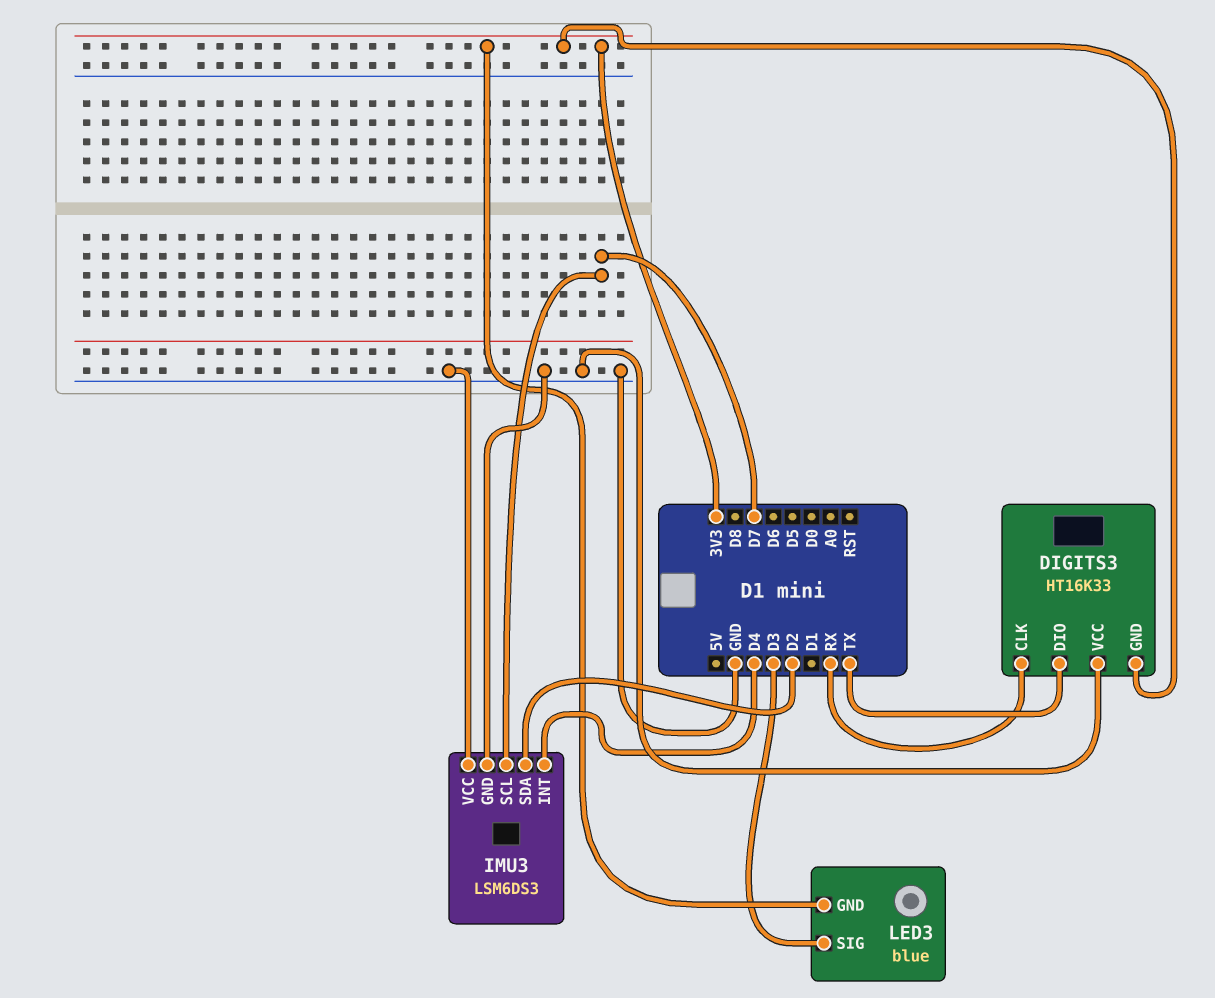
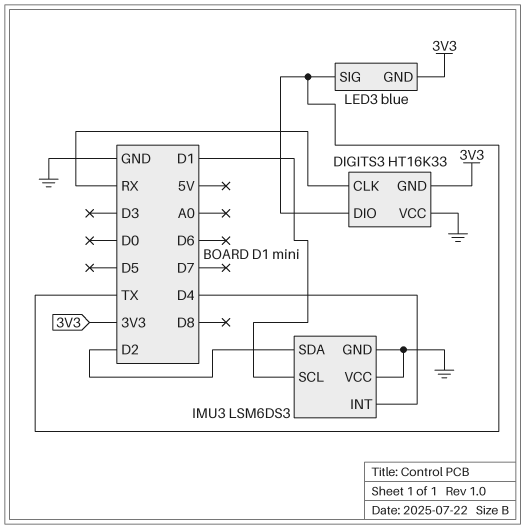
IMU3 pin SCL: D7 -> D1
LED3 pin SIG: D3 -> TX

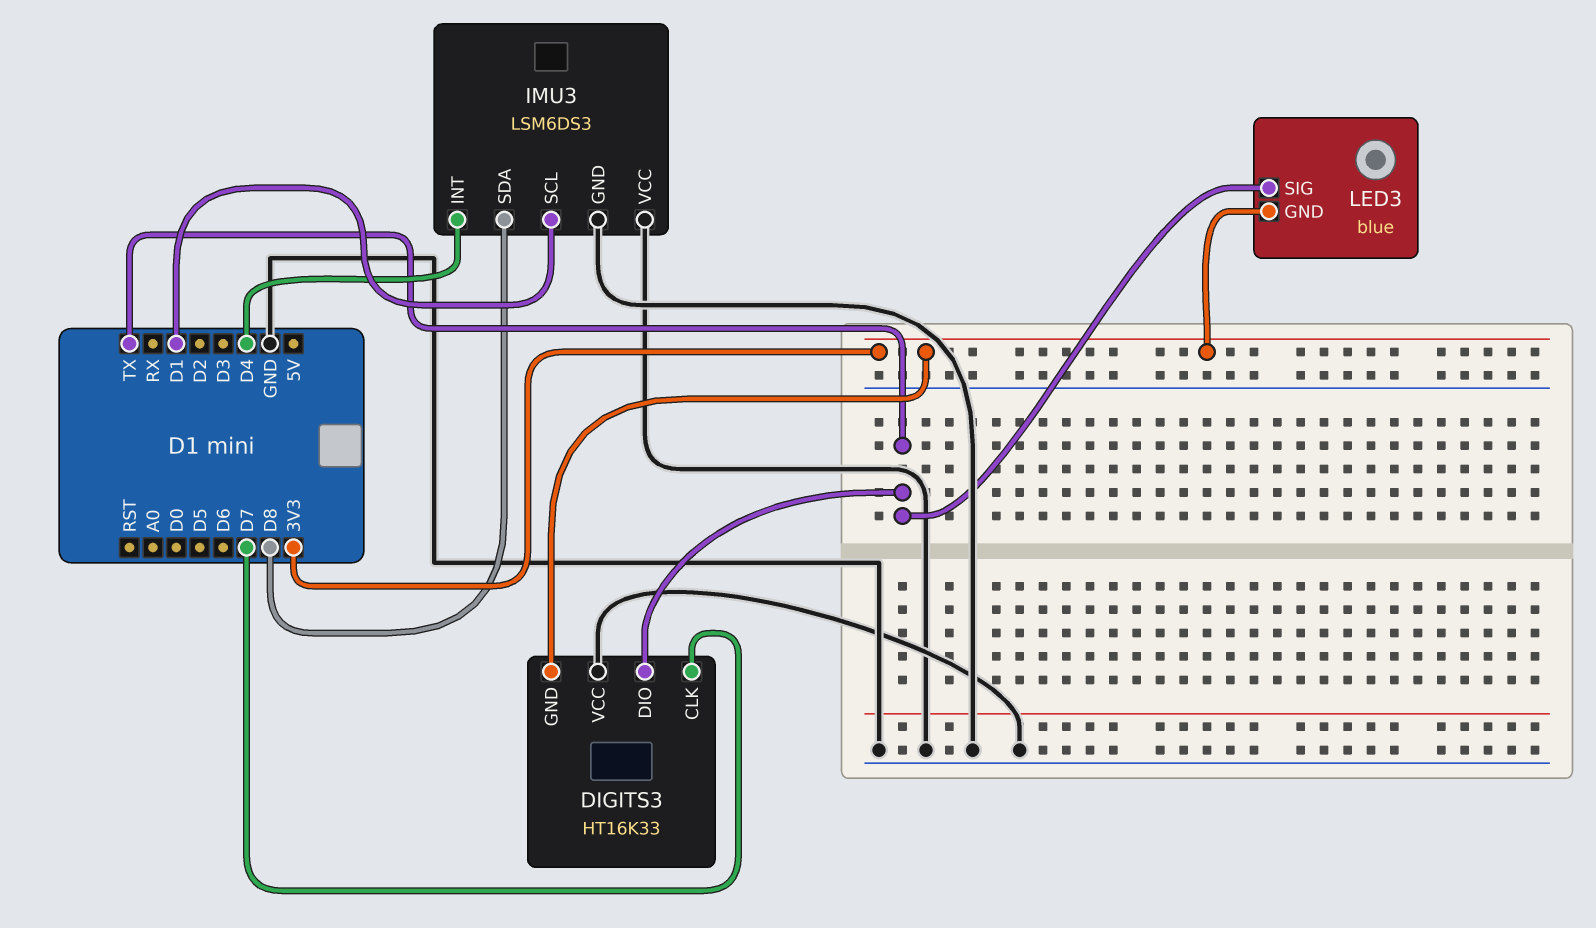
DIGITS3 pin CLK: RX -> D7
IMU3 pin SDA: D2 -> D8

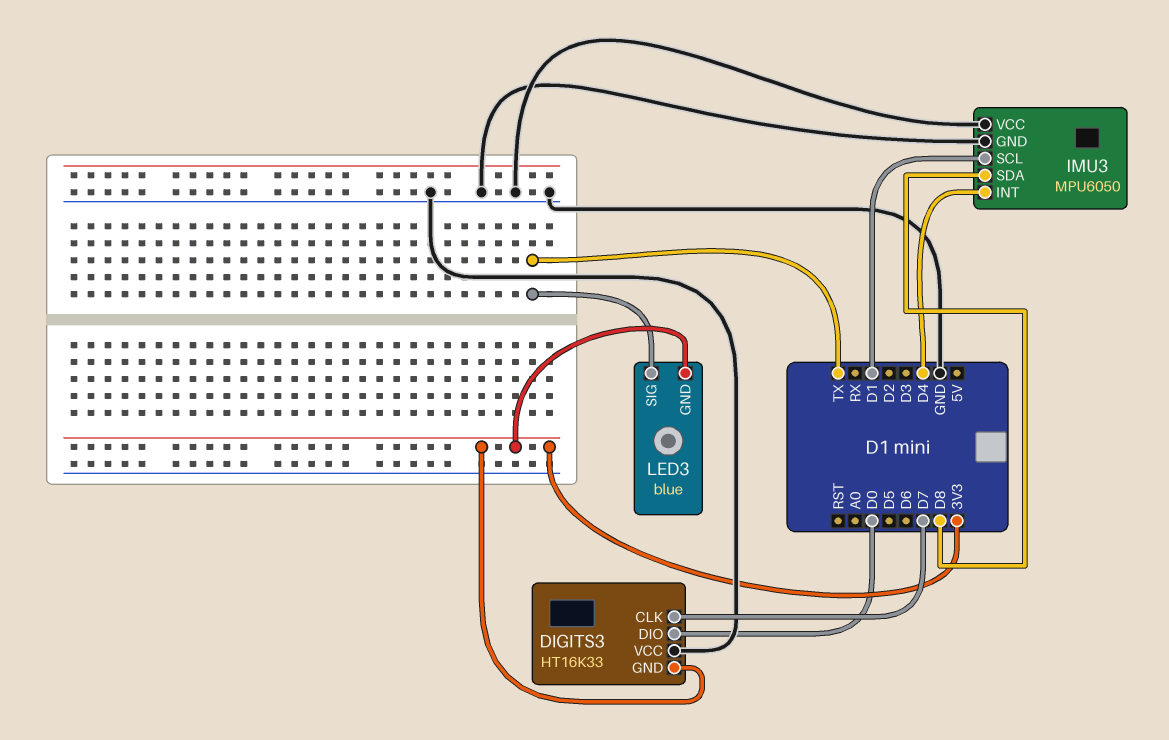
DIGITS3 pin DIO: TX -> D0
IMU3: LSM6DS3 -> MPU6050

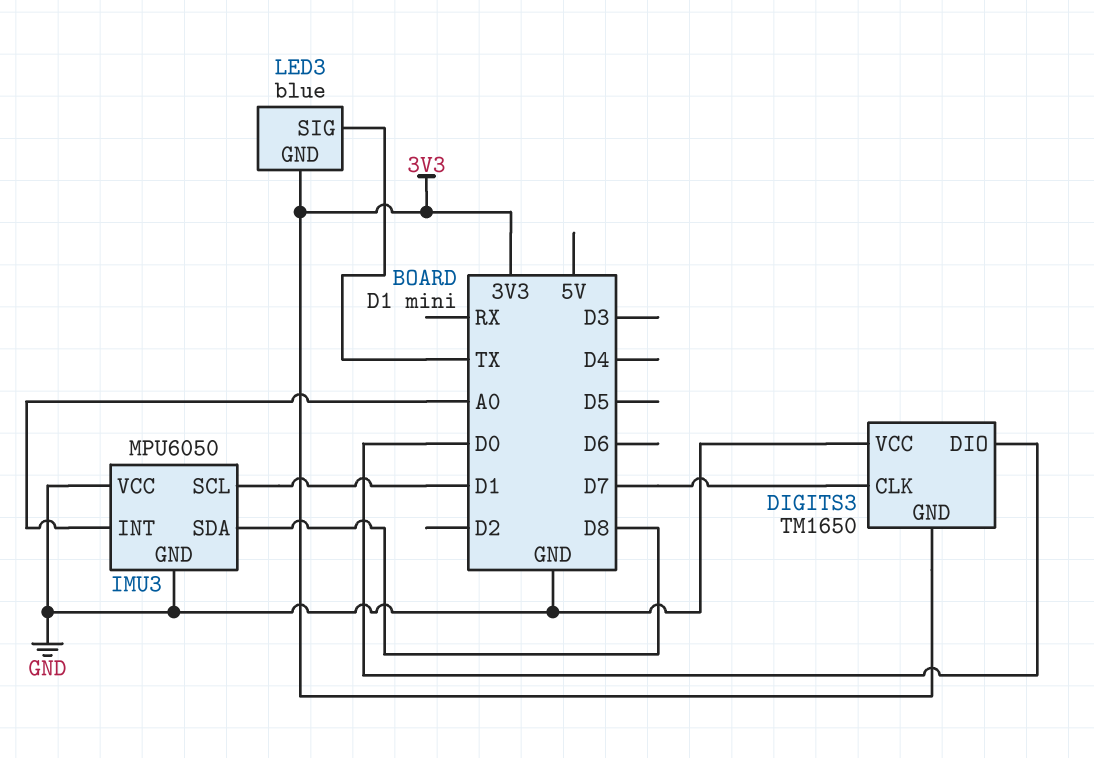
DIGITS3: HT16K33 -> TM1650
IMU3 pin INT: D4 -> A0

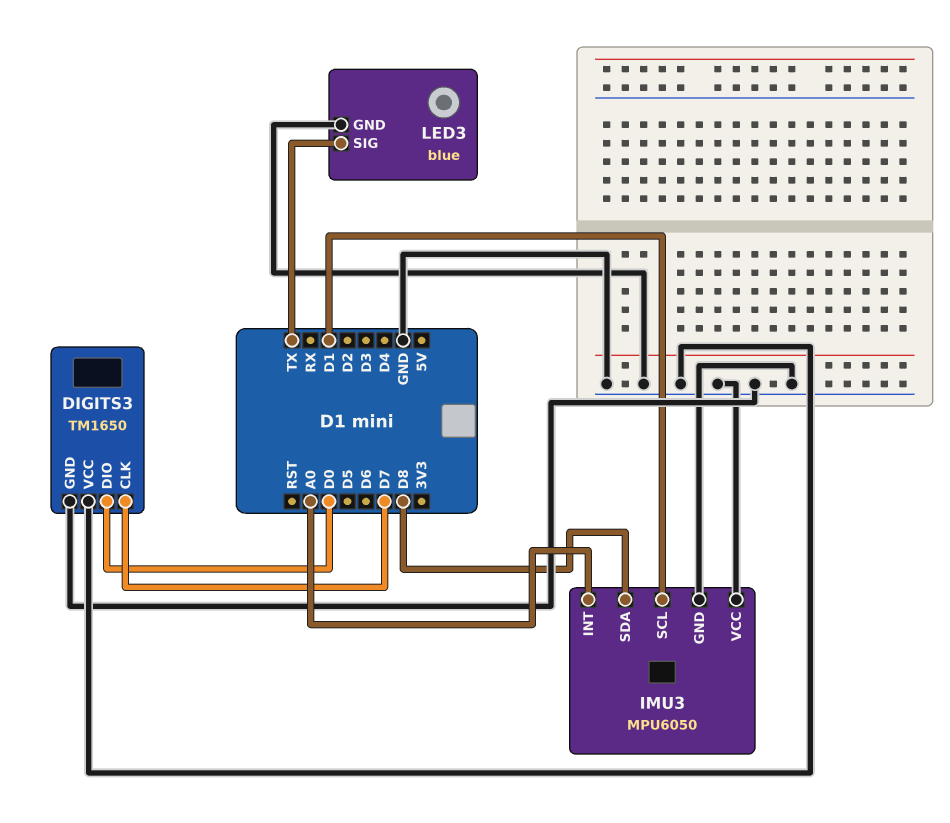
DIGITS3 pin GND: 3V3 -> GND
LED3 pin GND: 3V3 -> GND

